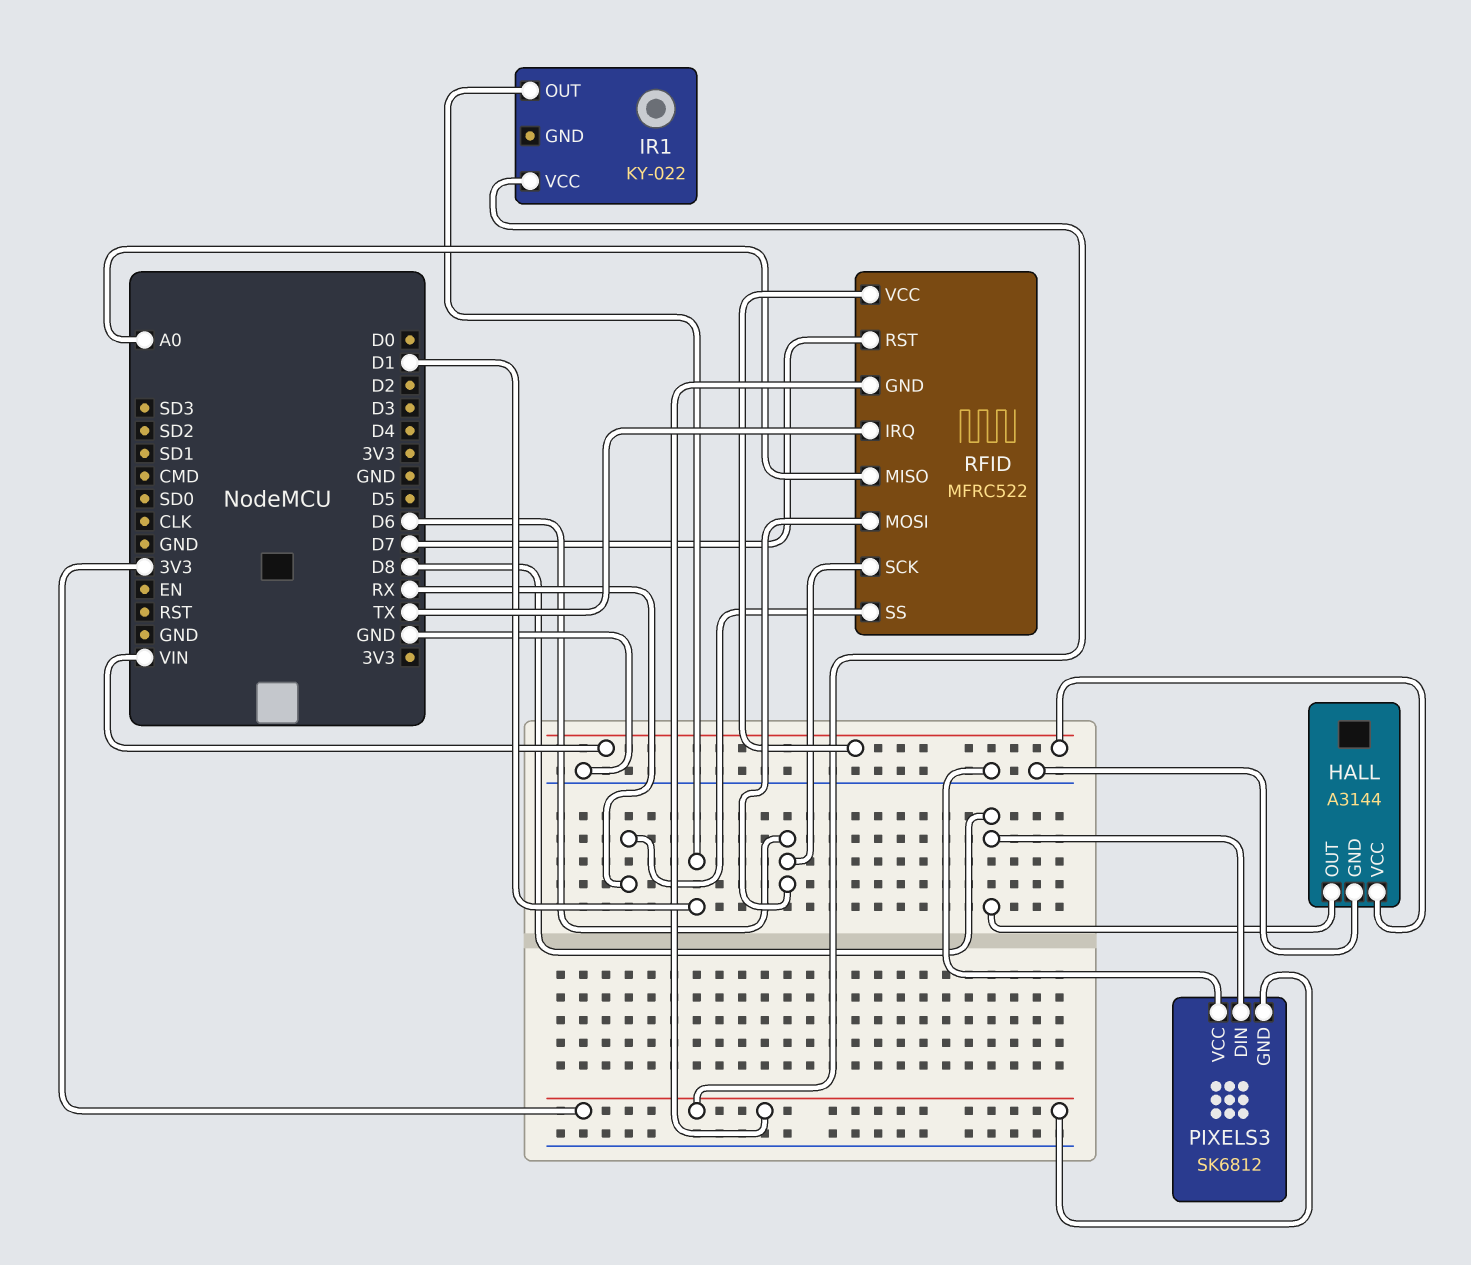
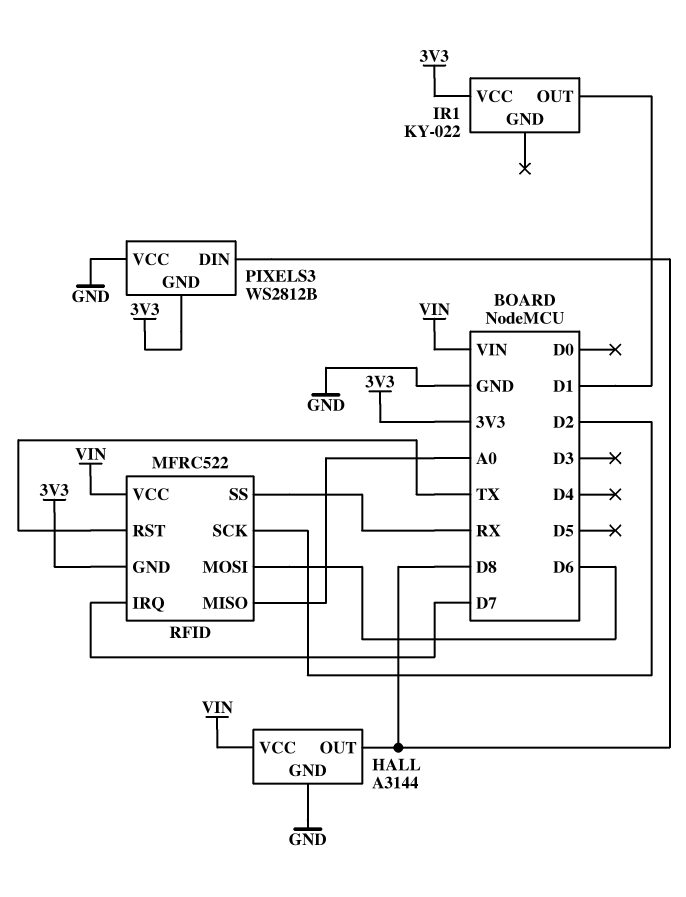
PIXELS3: SK6812 -> WS2812B
RFID pin IRQ: TX -> D7
RFID pin RST: D7 -> TX
RFID pin SCK: D6 -> D2

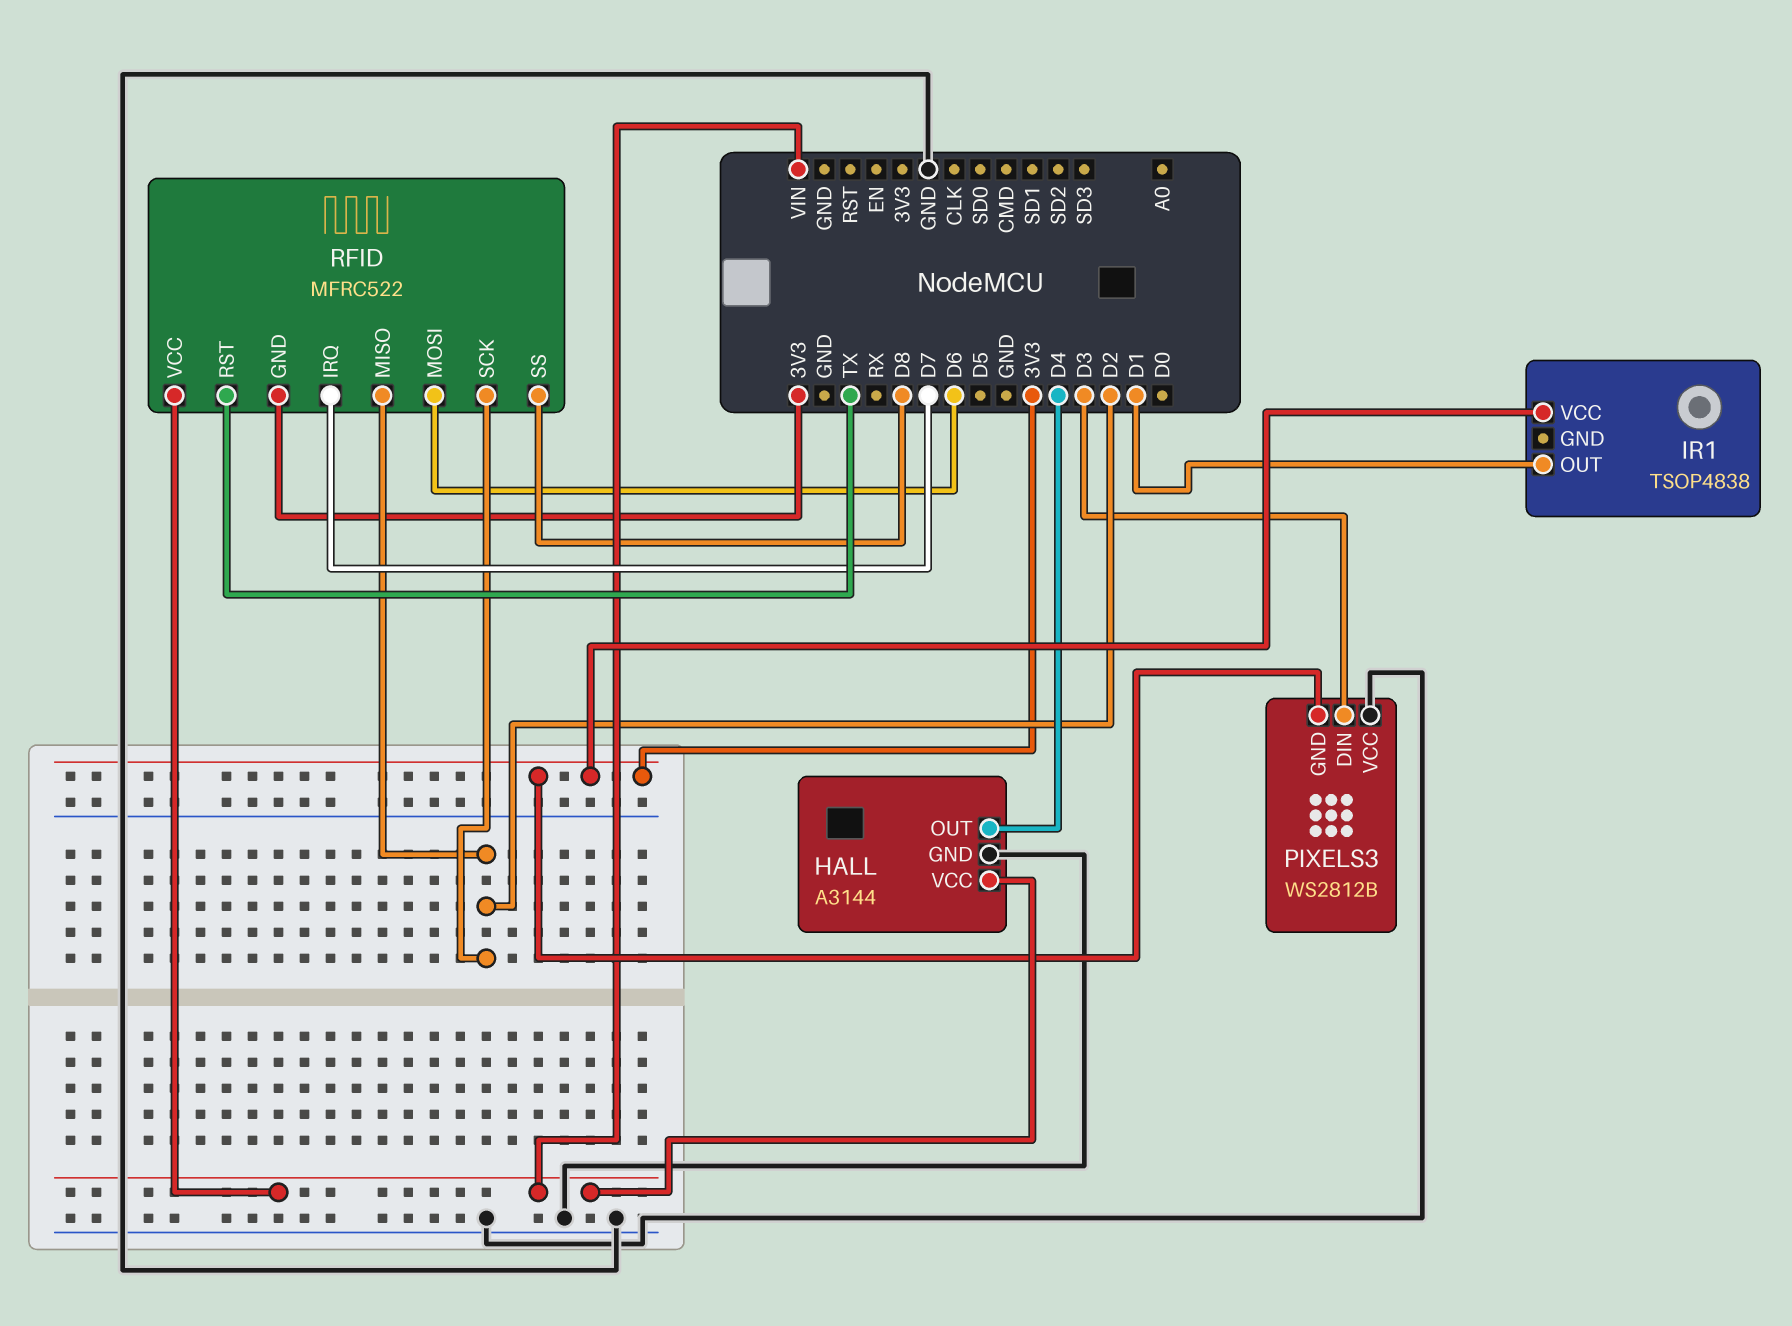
HALL pin OUT: D8 -> D4
IR1: KY-022 -> TSOP4838
PIXELS3 pin DIN: D8 -> D3
RFID pin MISO: A0 -> D2
RFID pin SS: RX -> D8

